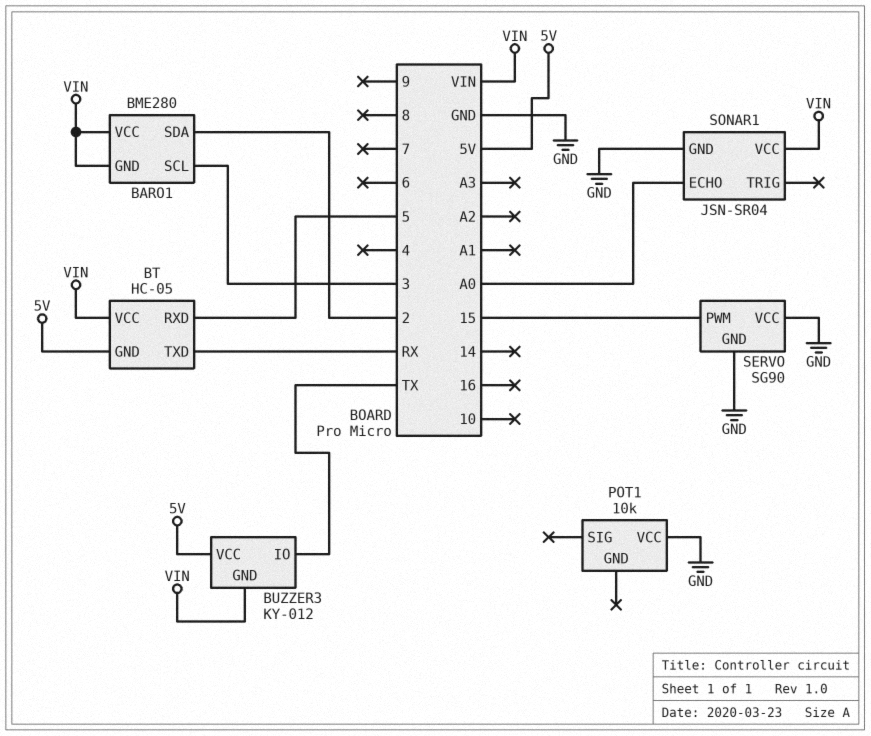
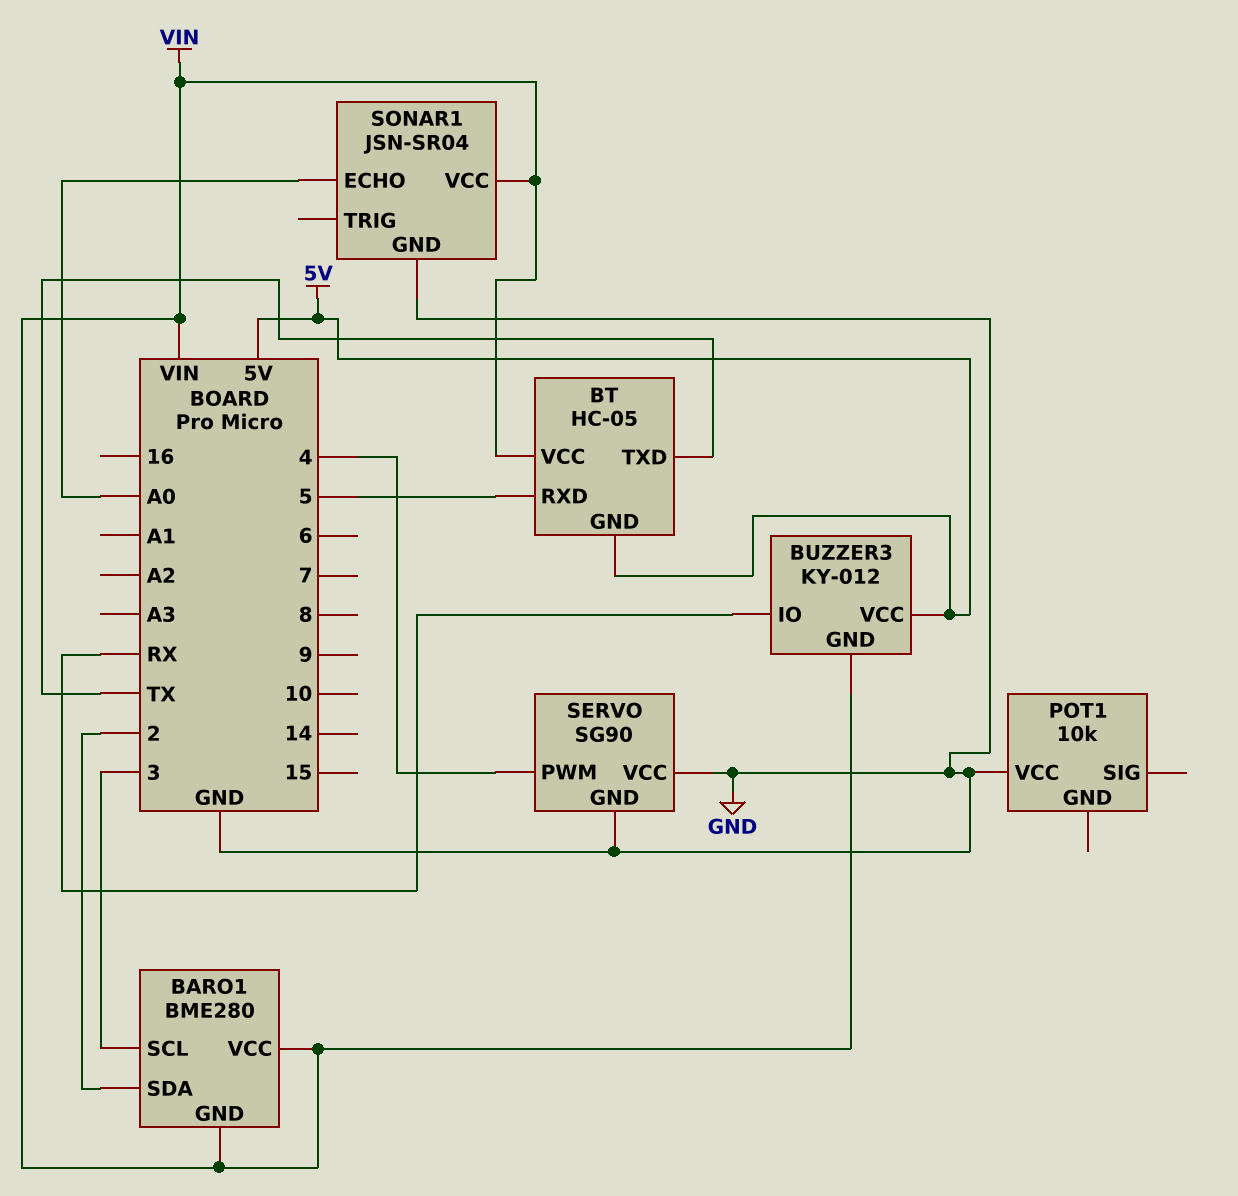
BT pin TXD: RX -> TX
BUZZER3 pin IO: TX -> RX
SERVO pin PWM: 15 -> 4

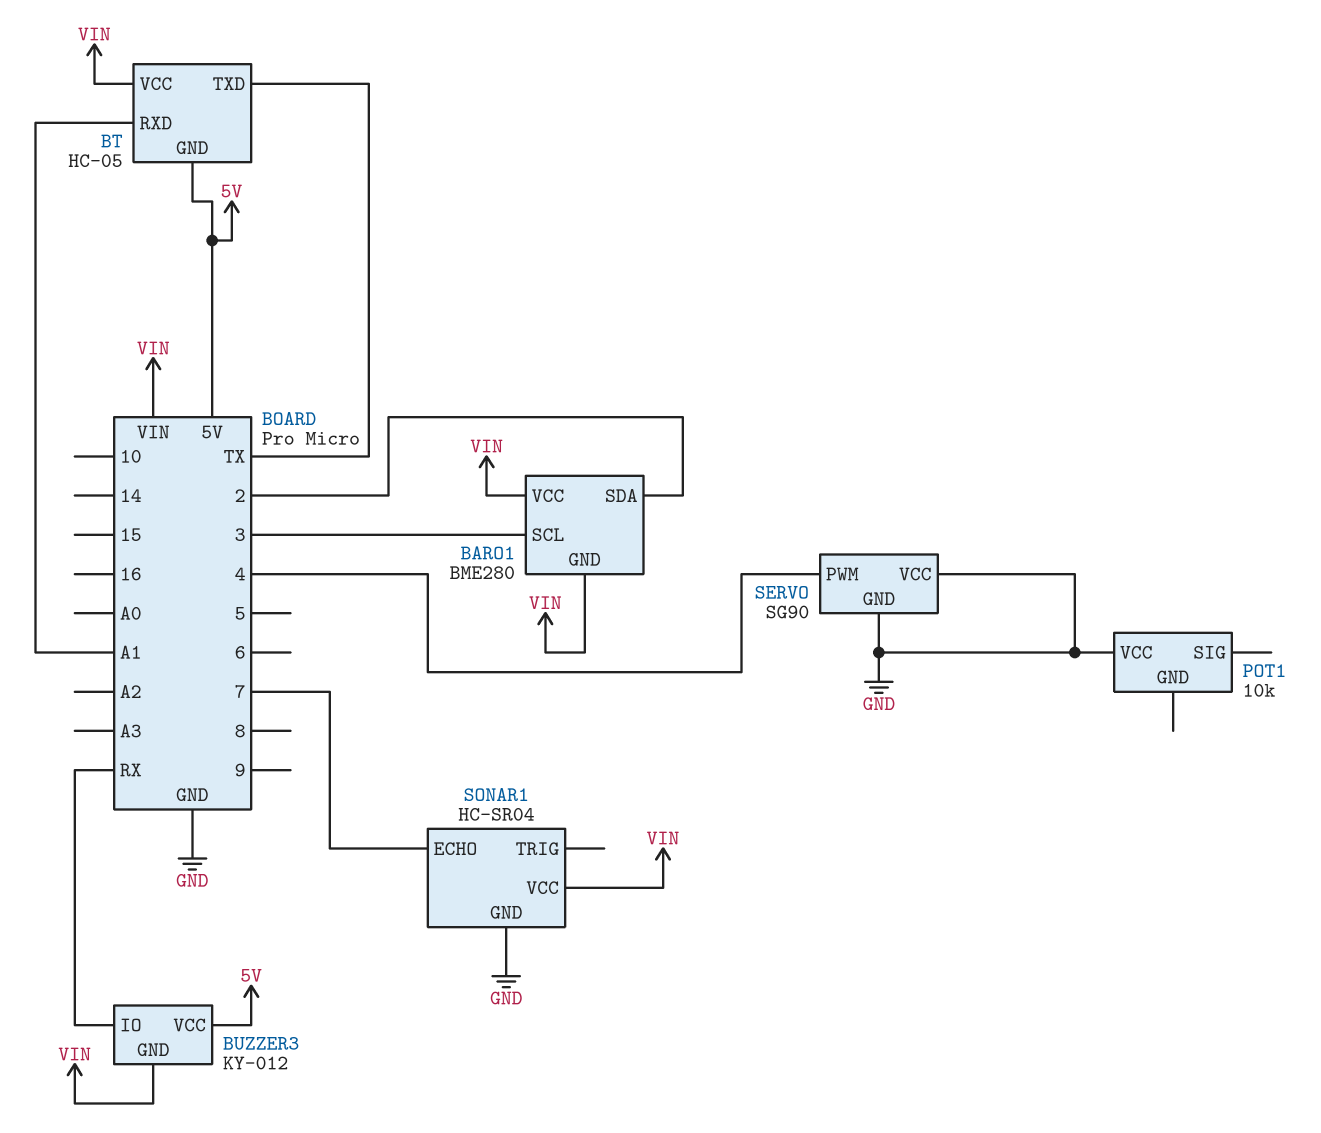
BT pin RXD: 5 -> A1
SONAR1: JSN-SR04 -> HC-SR04
SONAR1 pin ECHO: A0 -> 7

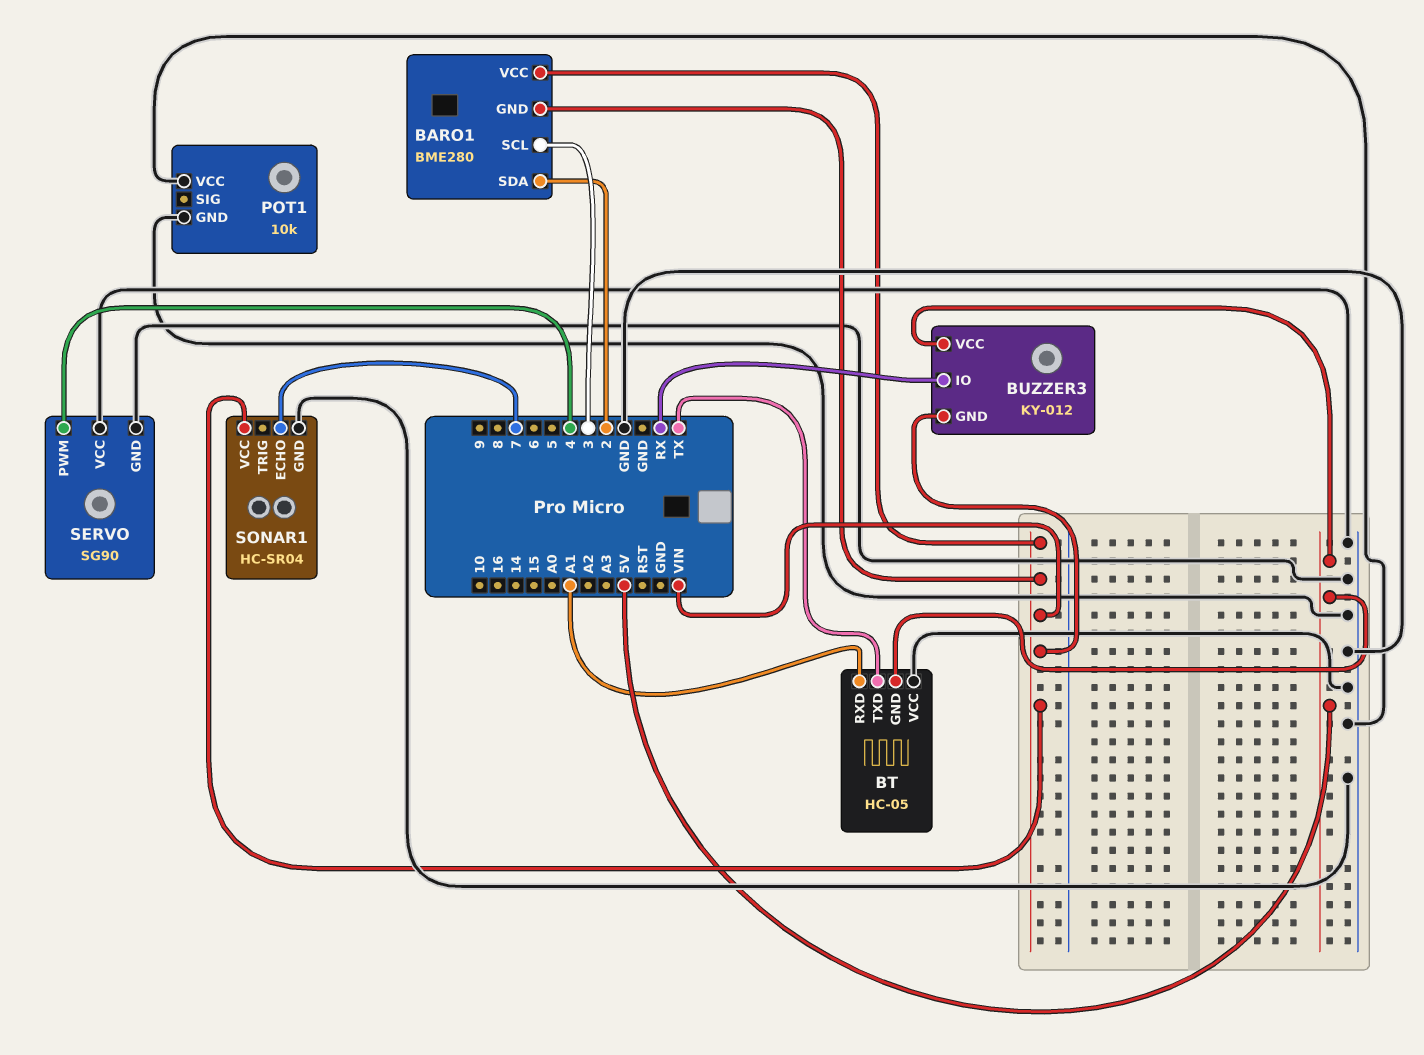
BT pin VCC: VIN -> GND
POT1 pin GND: none -> GND

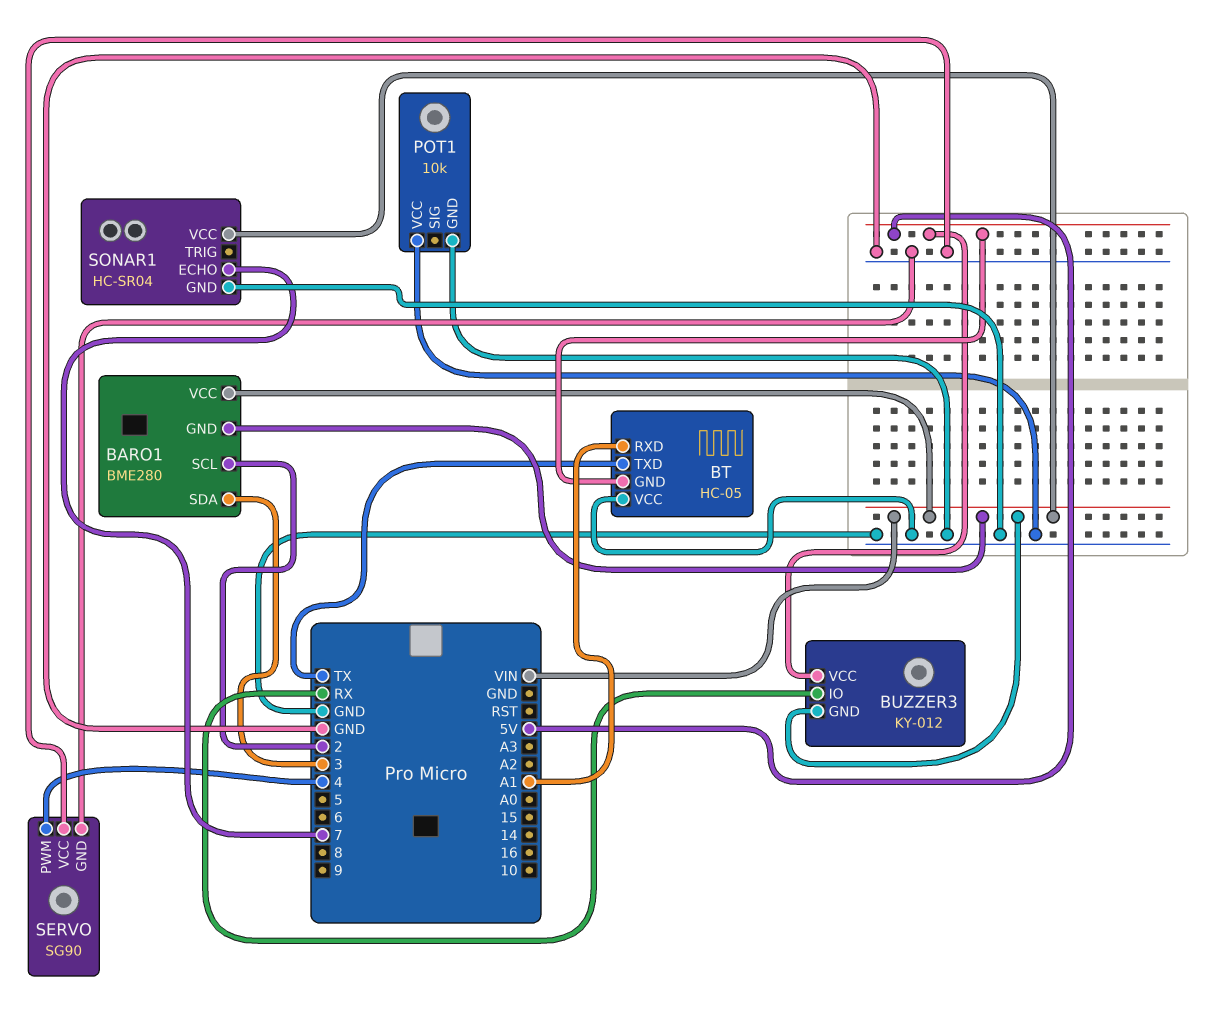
BARO1 pin SCL: 3 -> 2
BARO1 pin SDA: 2 -> 3

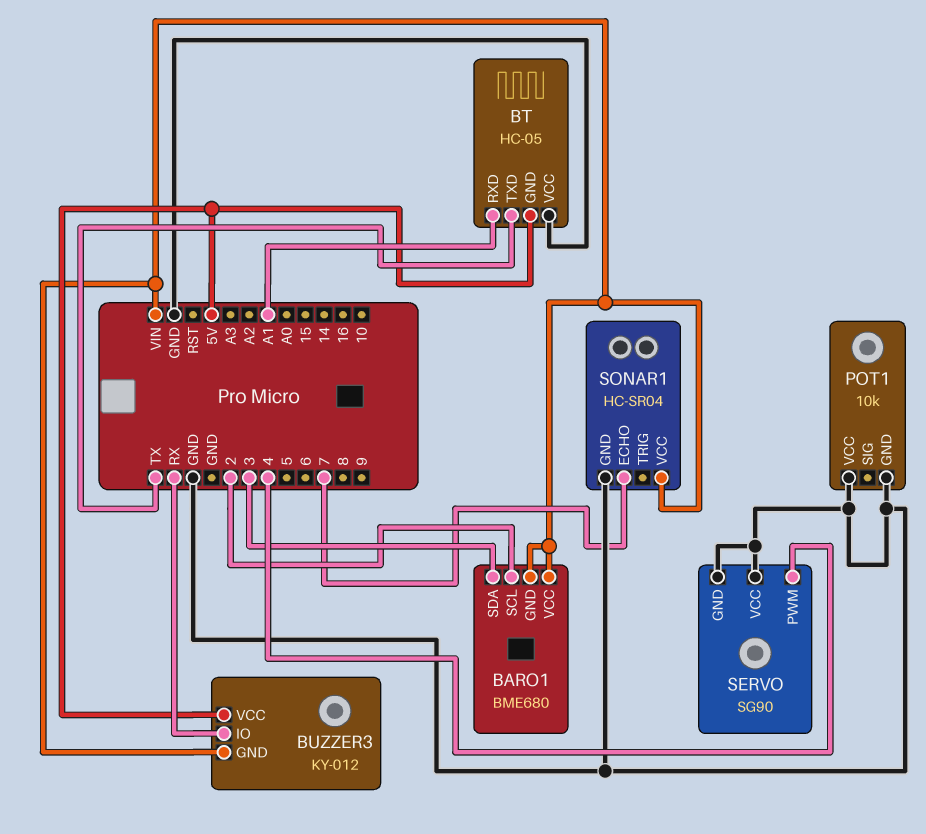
BARO1: BME280 -> BME680

